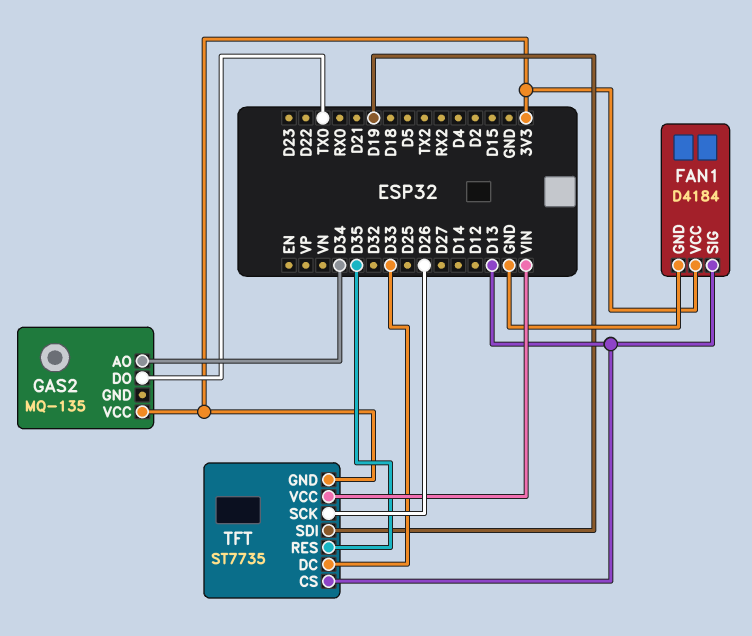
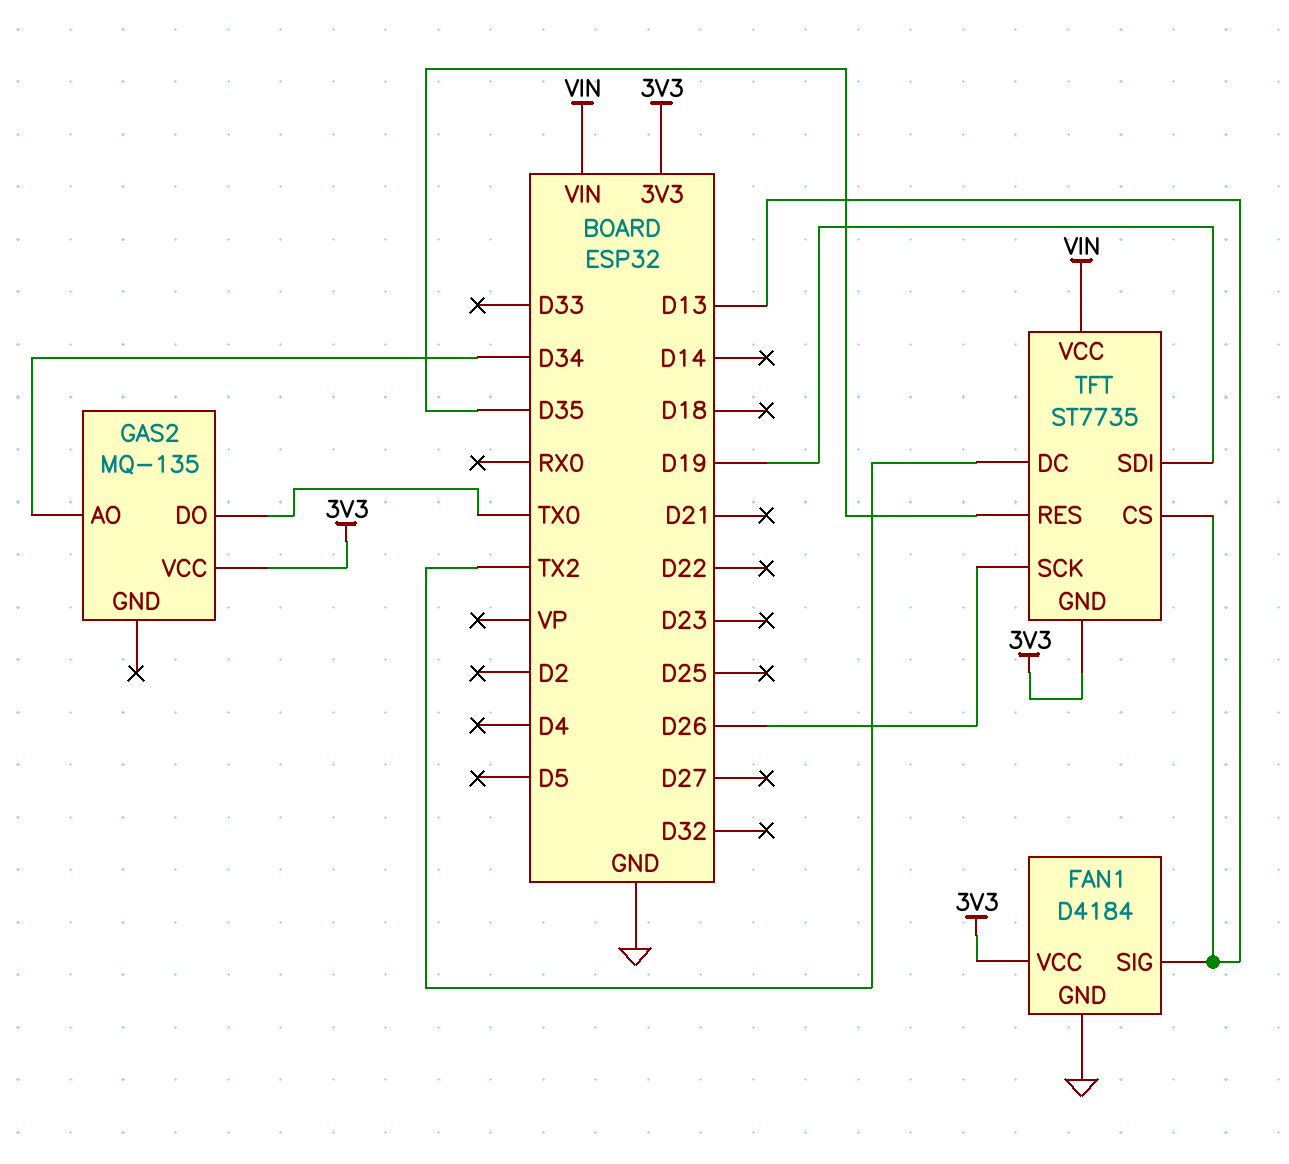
TFT pin DC: D33 -> TX2

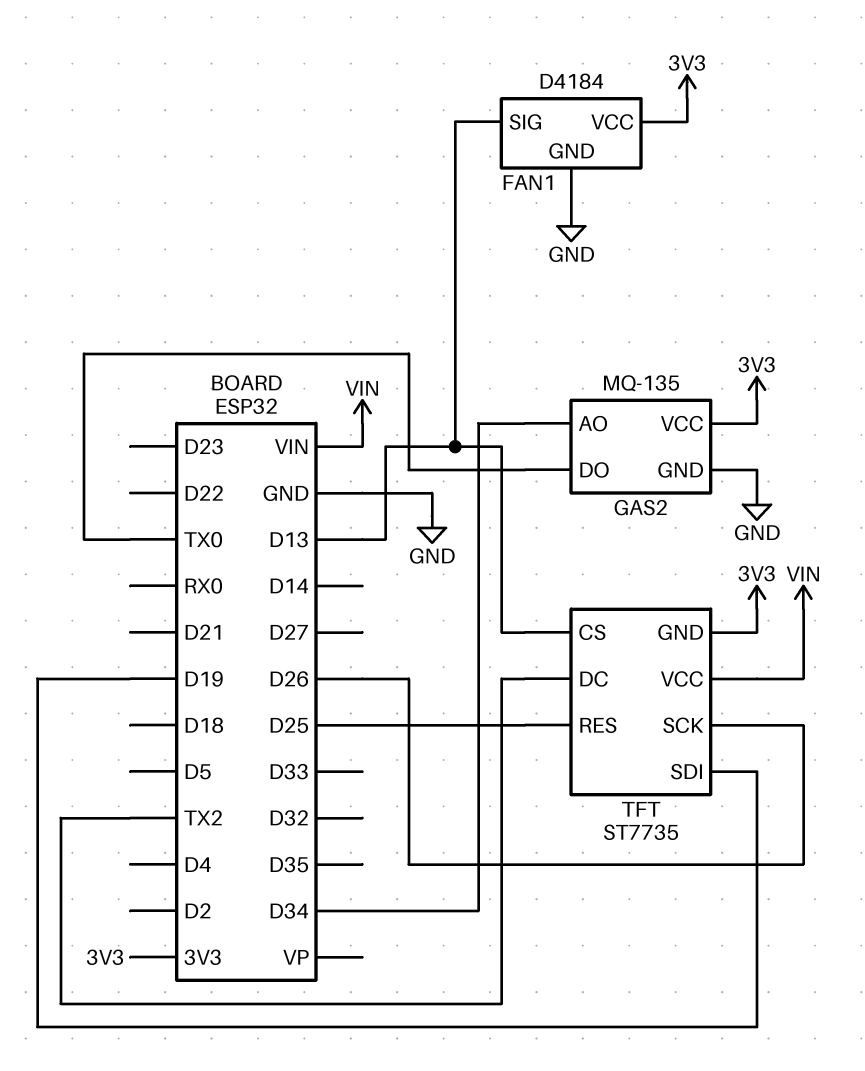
GAS2 pin GND: none -> GND
TFT pin RES: D35 -> D25

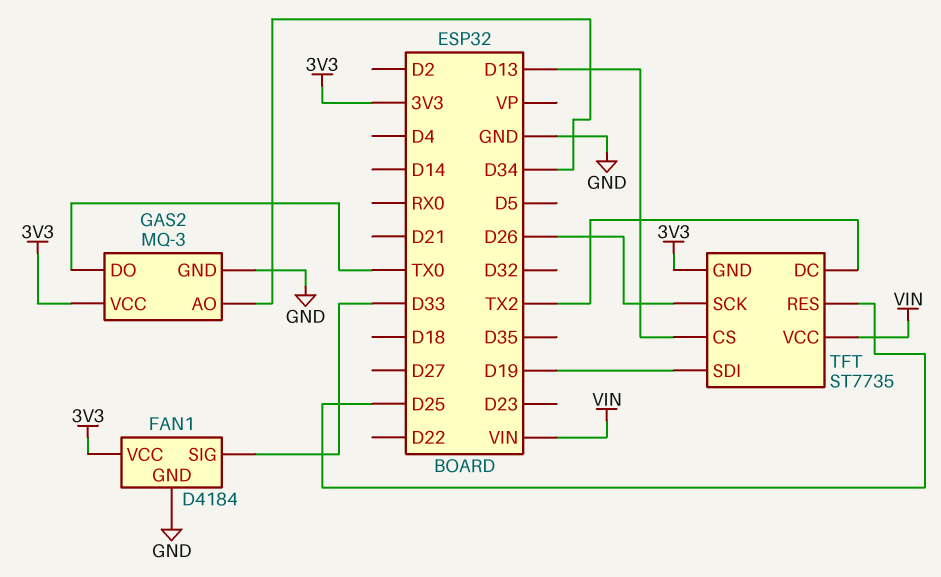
FAN1 pin SIG: D13 -> D33
GAS2: MQ-135 -> MQ-3

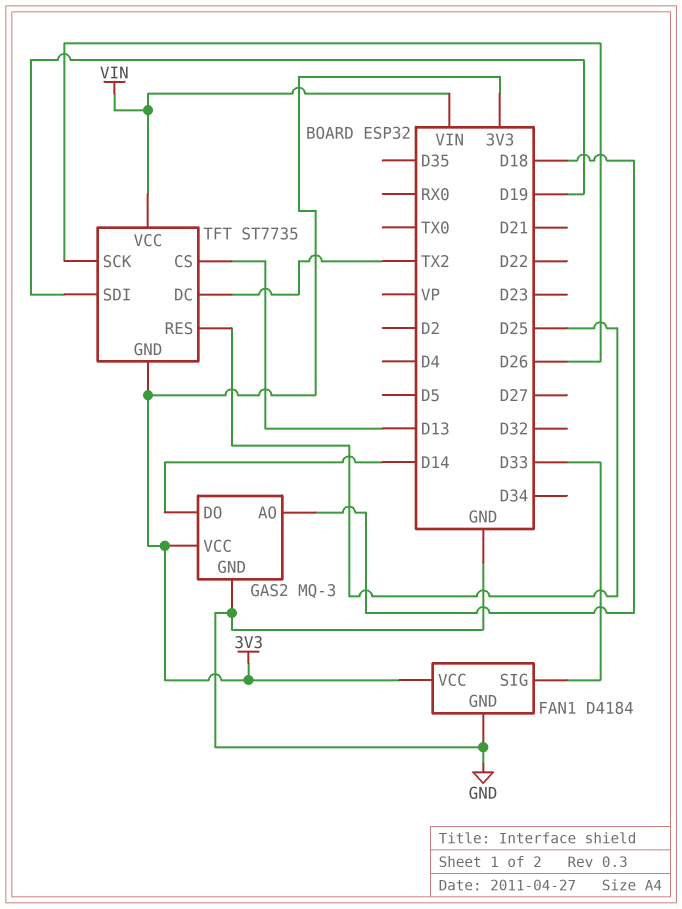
GAS2 pin AO: D34 -> D18
GAS2 pin DO: TX0 -> D14

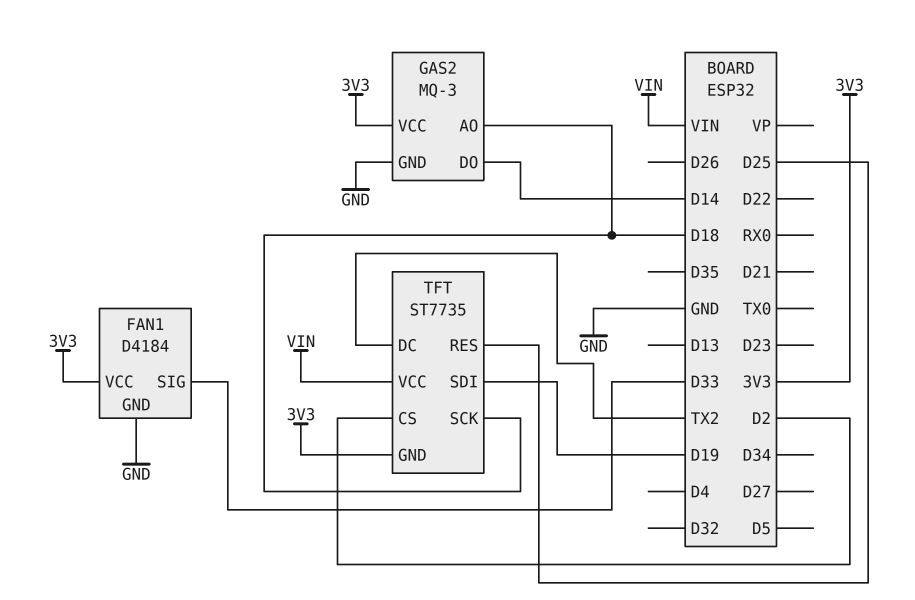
TFT pin CS: D13 -> D2
TFT pin SCK: D26 -> D18

